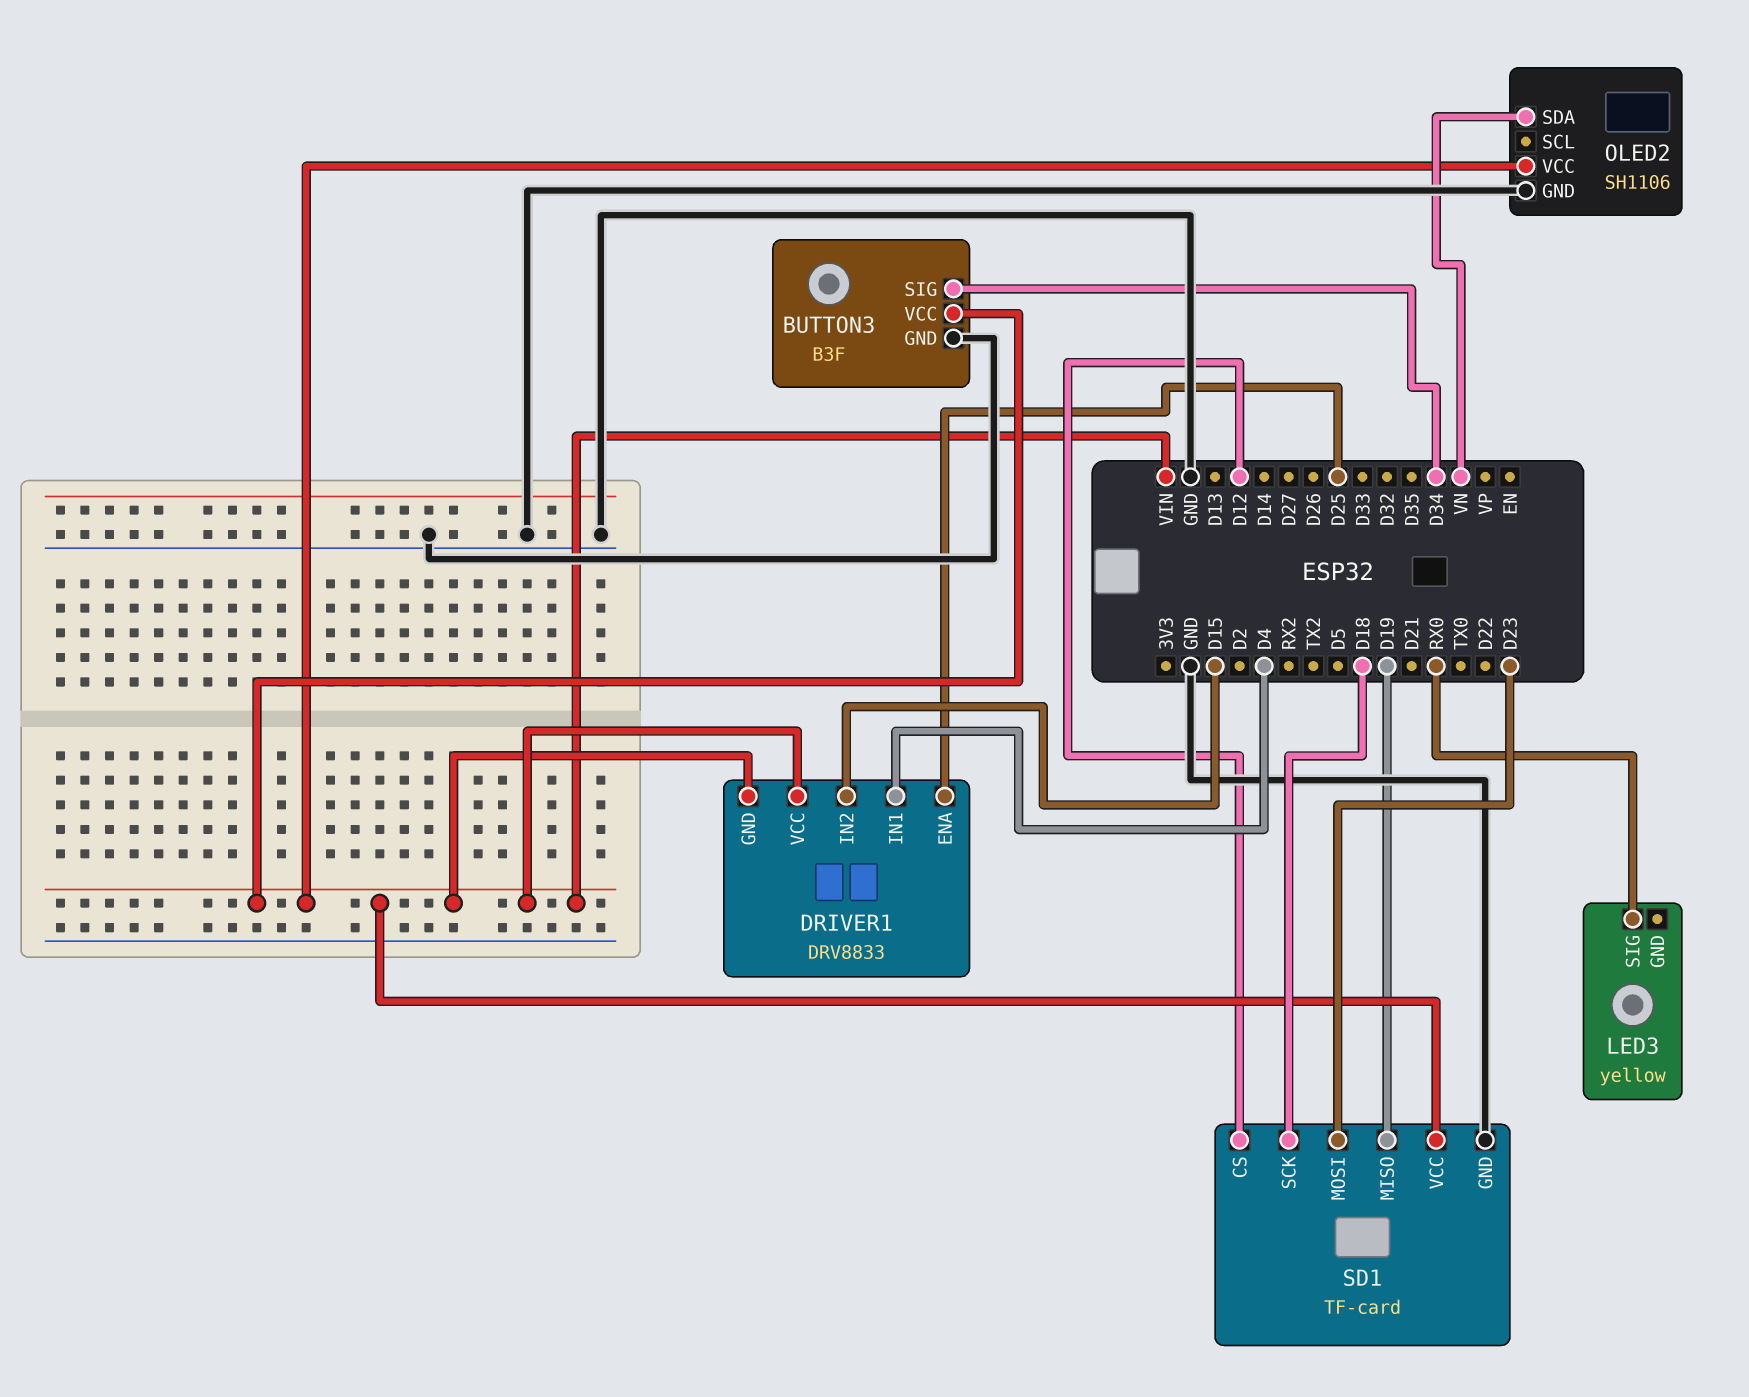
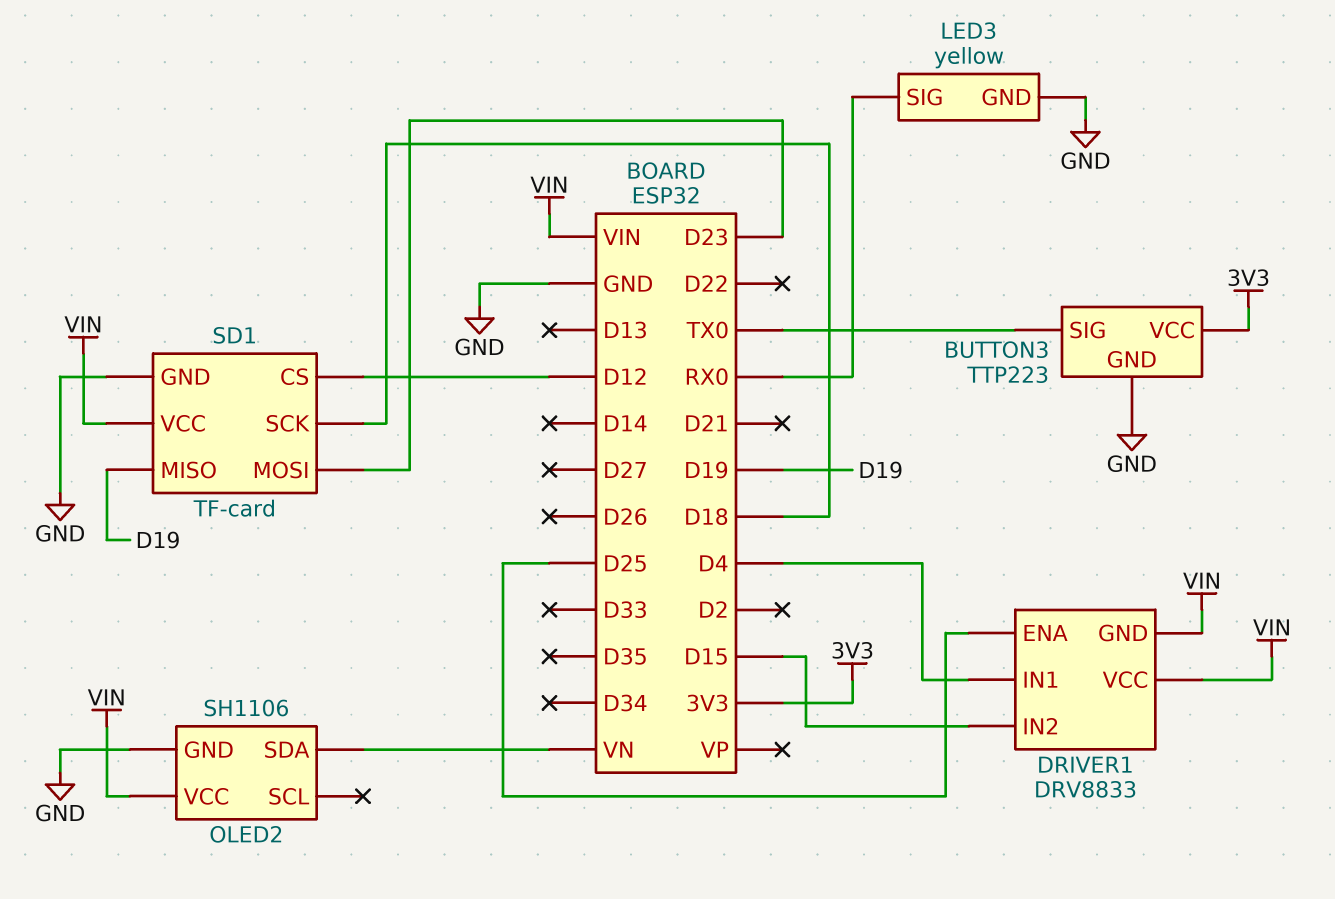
BUTTON3: B3F -> TTP223
BUTTON3 pin SIG: D34 -> TX0
BUTTON3 pin VCC: VIN -> 3V3
LED3 pin GND: none -> GND

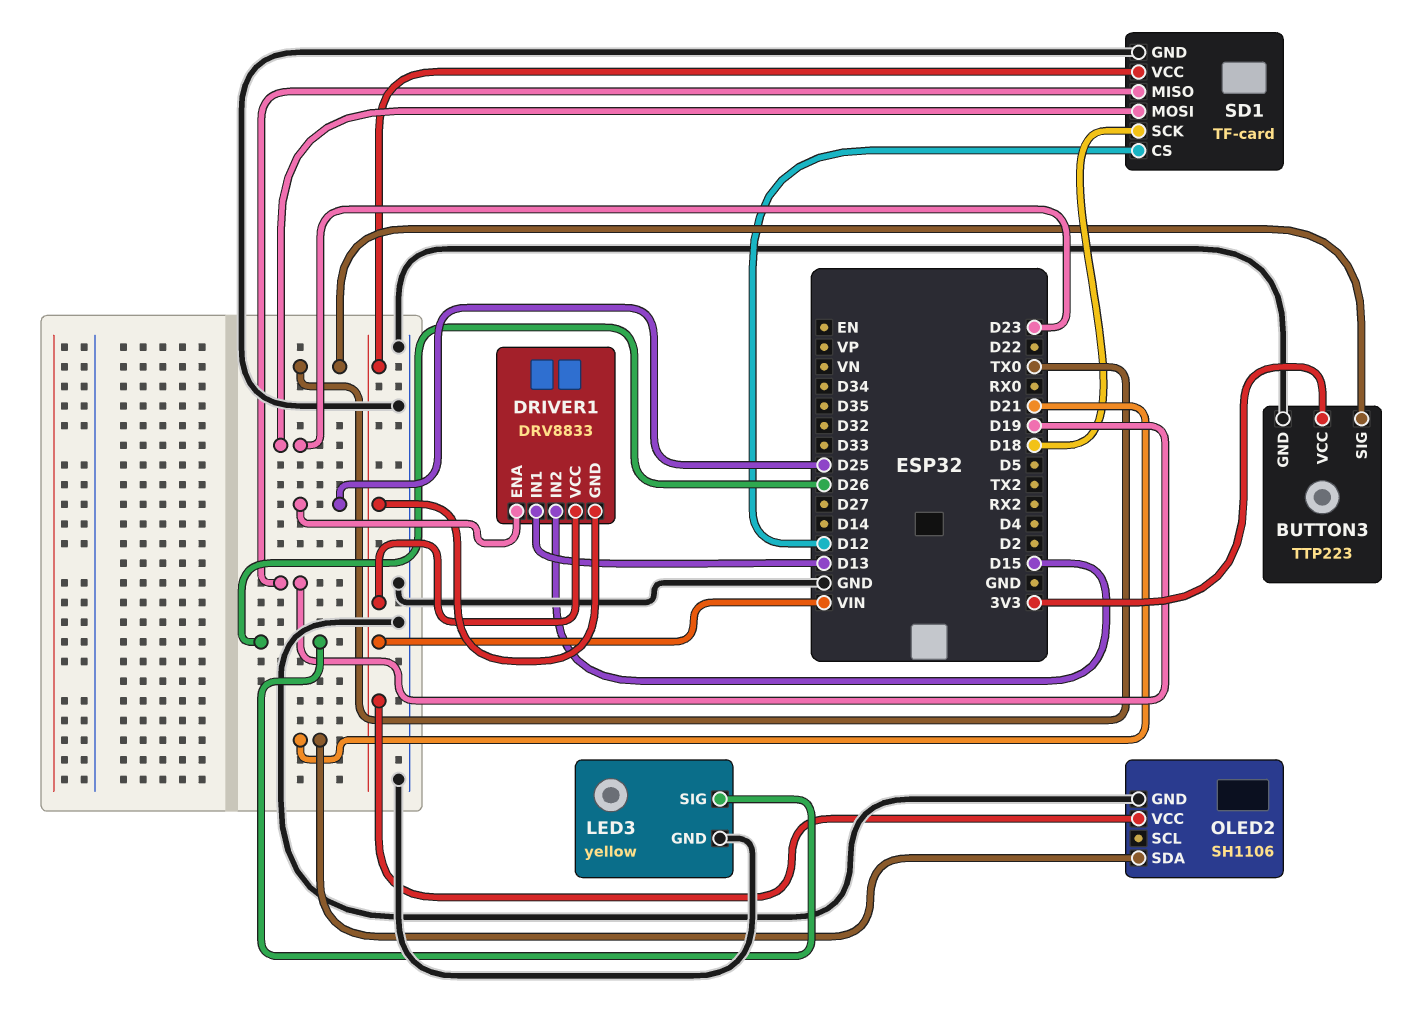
DRIVER1 pin IN1: D4 -> D13
LED3 pin SIG: RX0 -> D26
OLED2 pin SDA: VN -> D21

